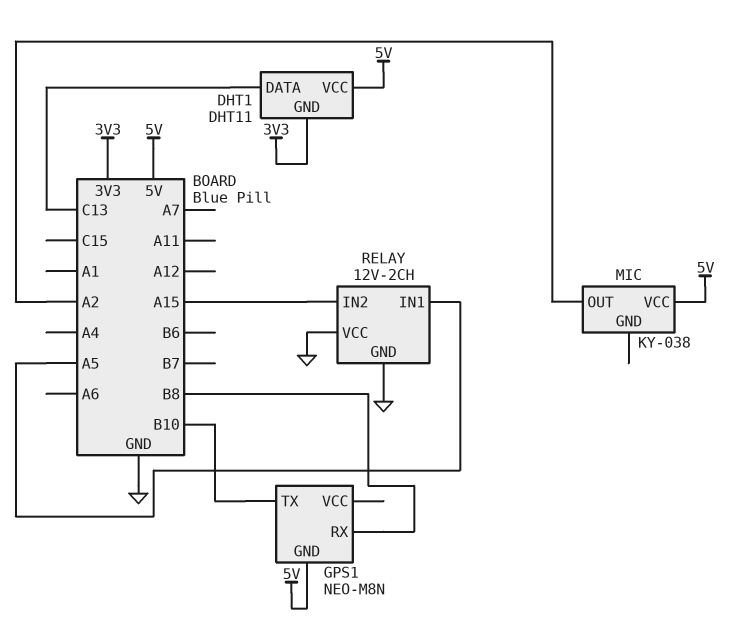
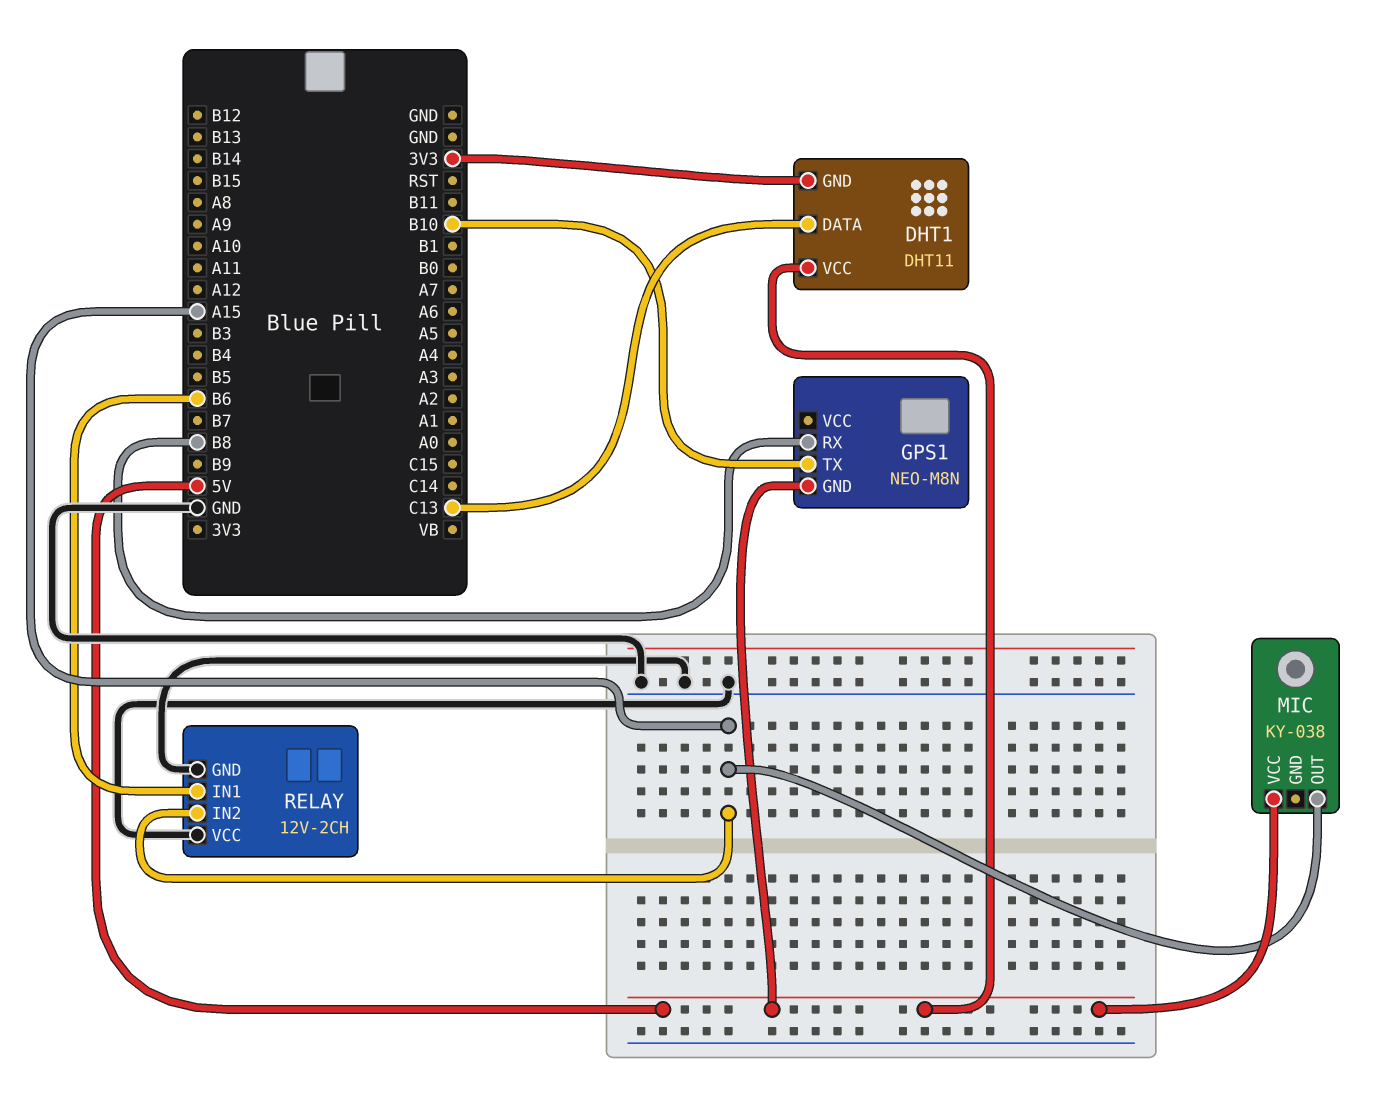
MIC pin OUT: A2 -> A15
RELAY pin IN1: A5 -> B6

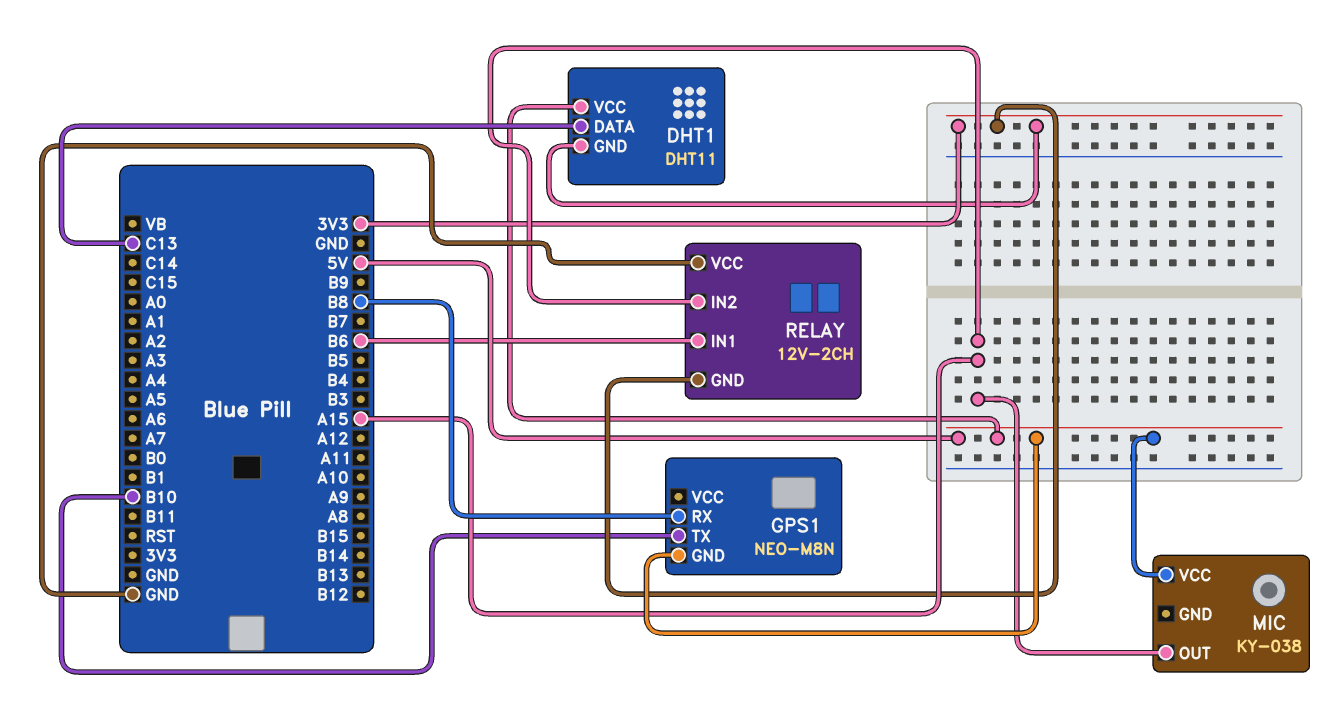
RELAY pin GND: GND -> 3V3

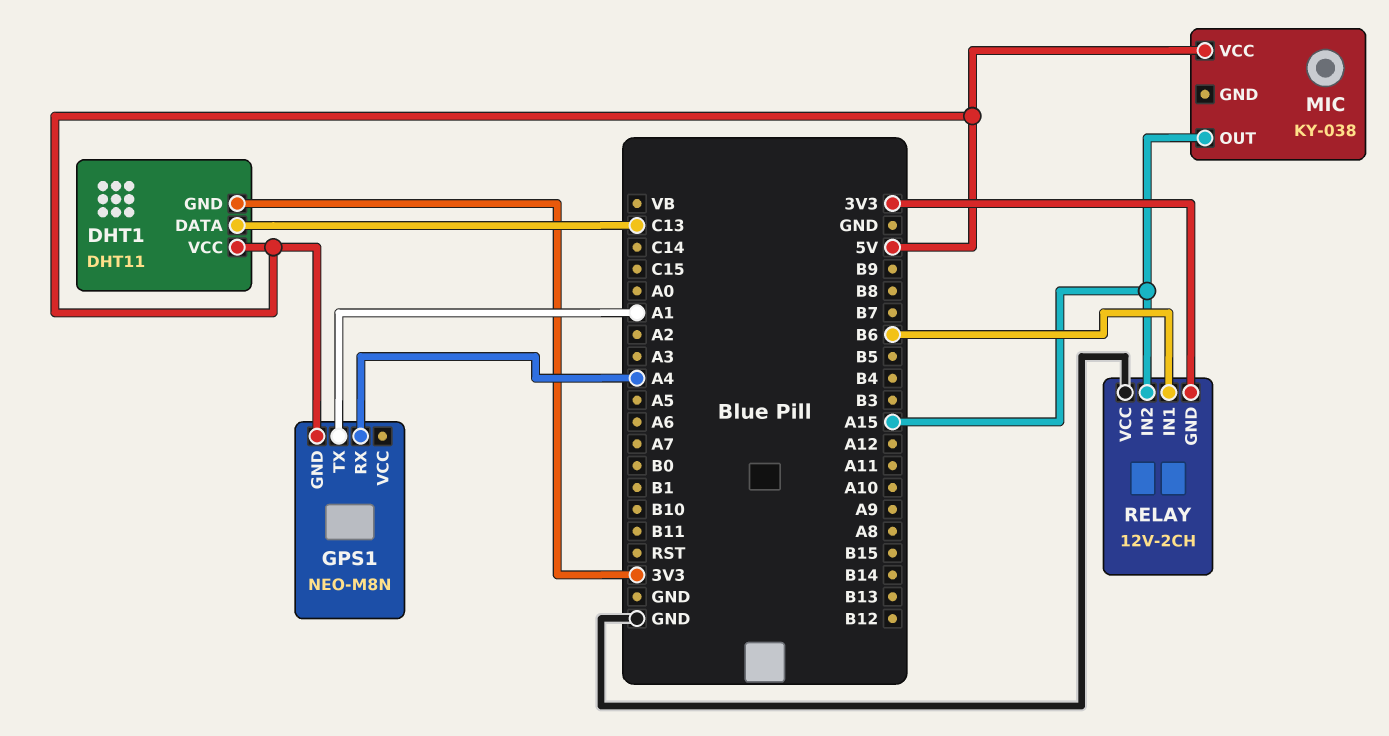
GPS1 pin RX: B8 -> A4
GPS1 pin TX: B10 -> A1

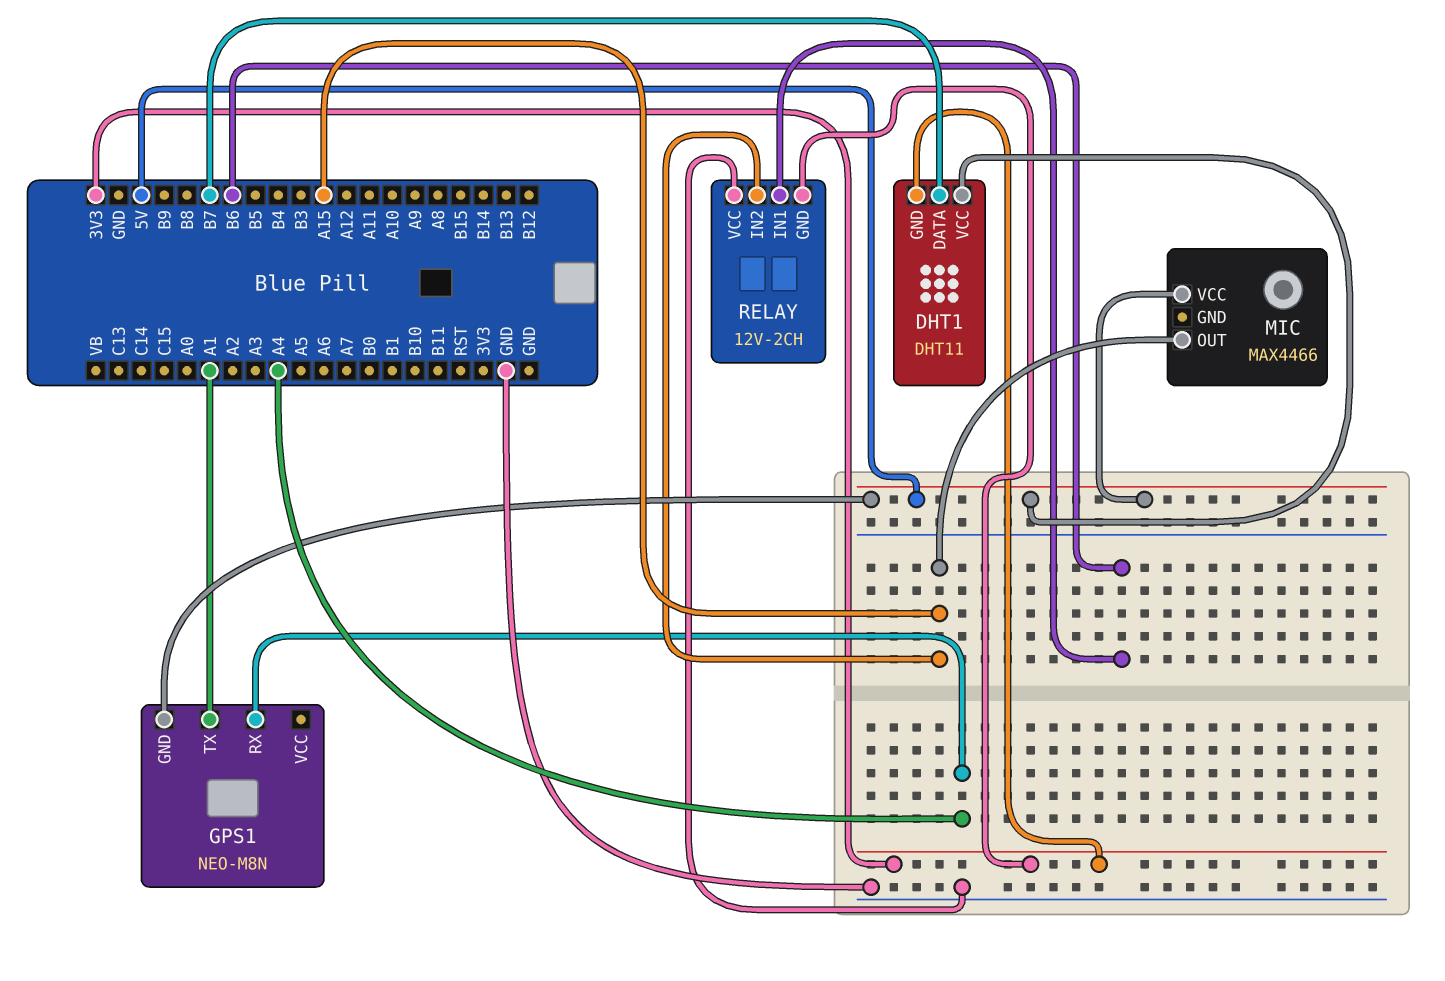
DHT1 pin DATA: C13 -> B7
MIC: KY-038 -> MAX4466

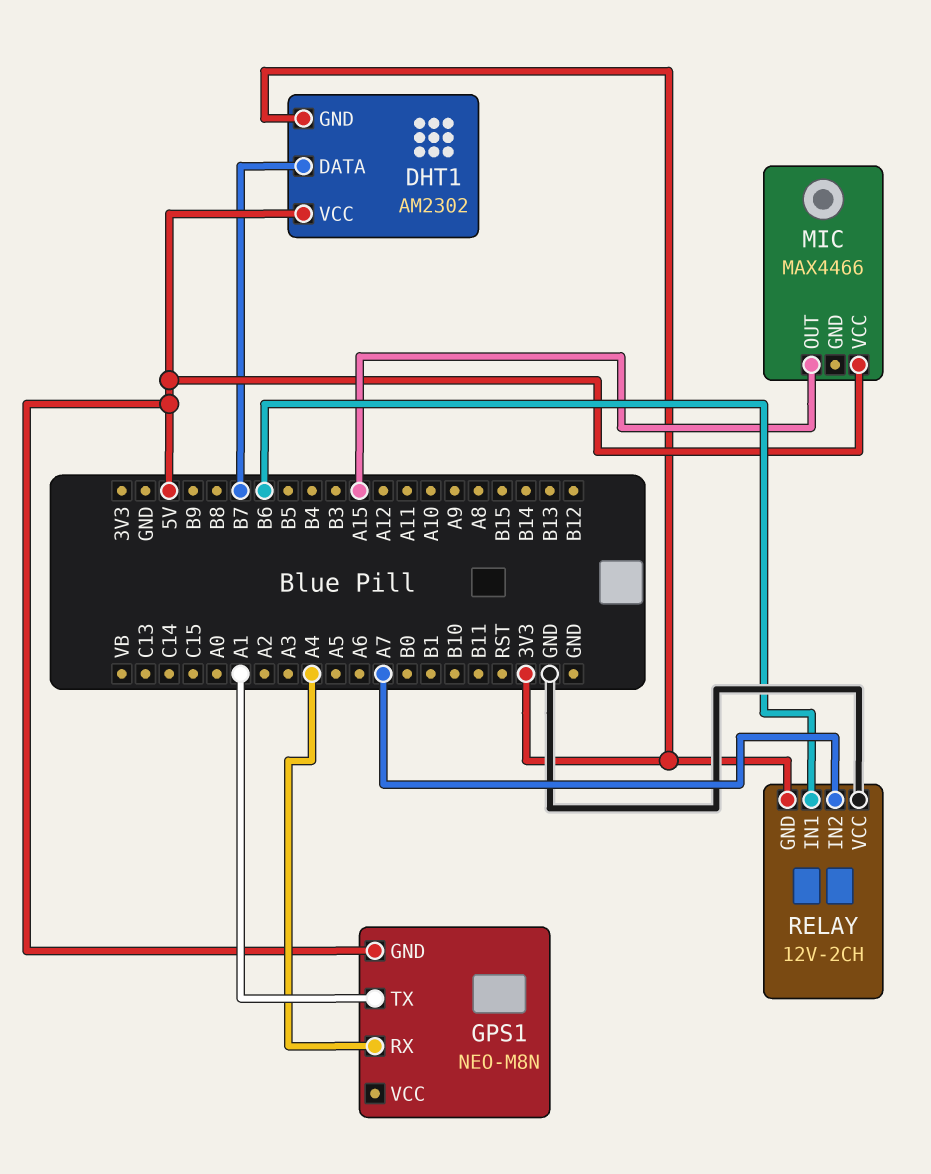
DHT1: DHT11 -> AM2302
RELAY pin IN2: A15 -> A7

